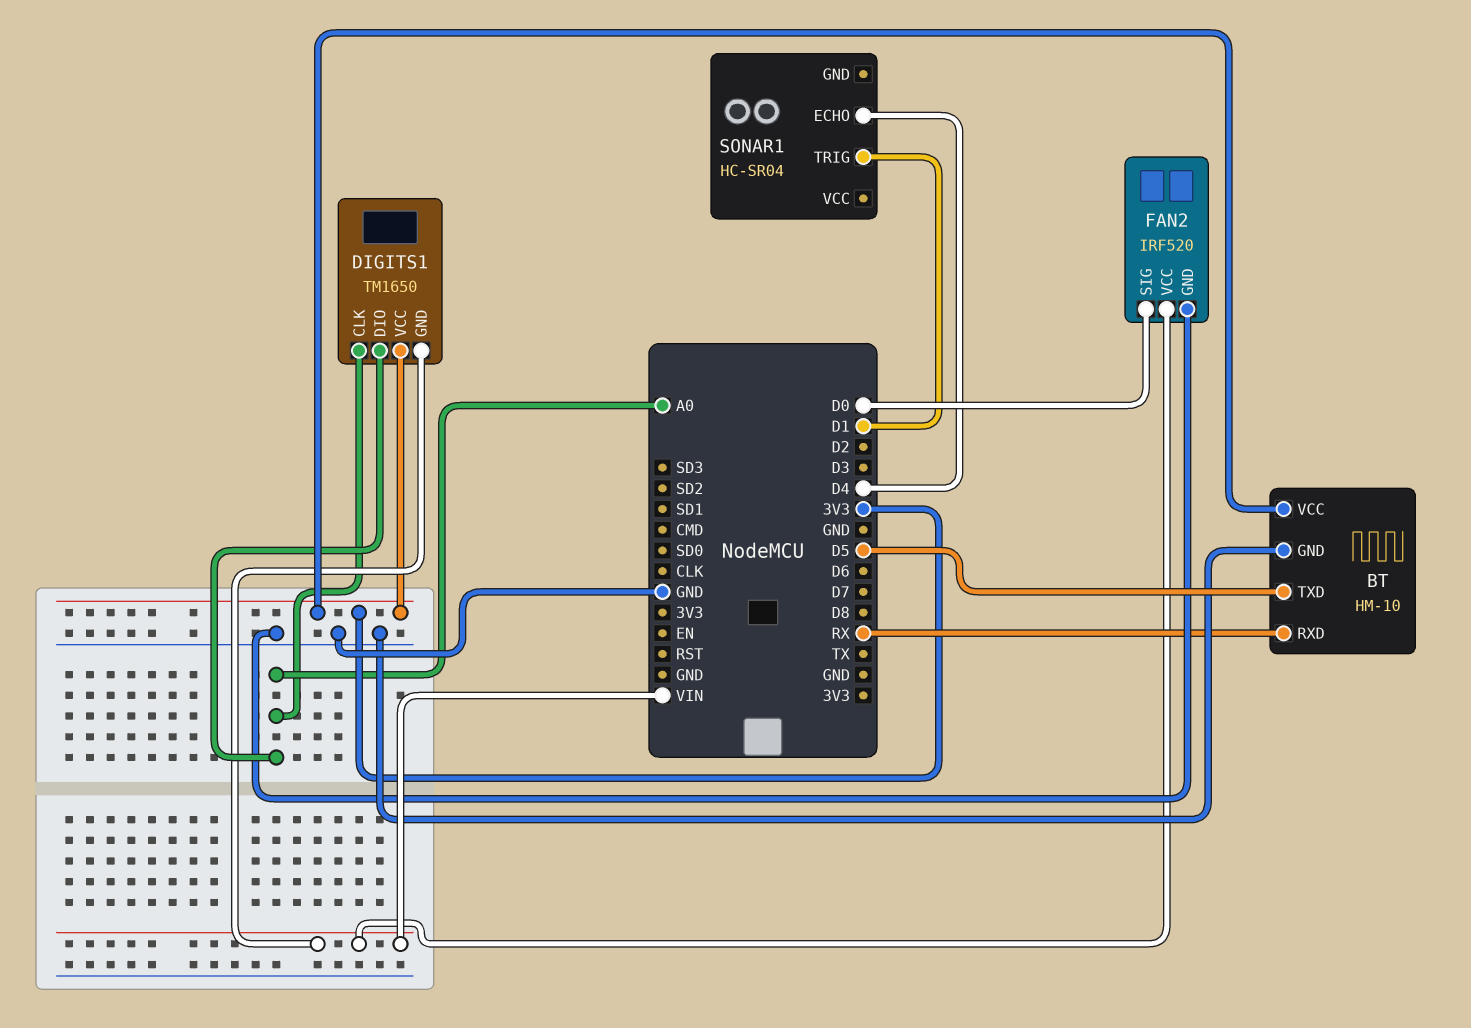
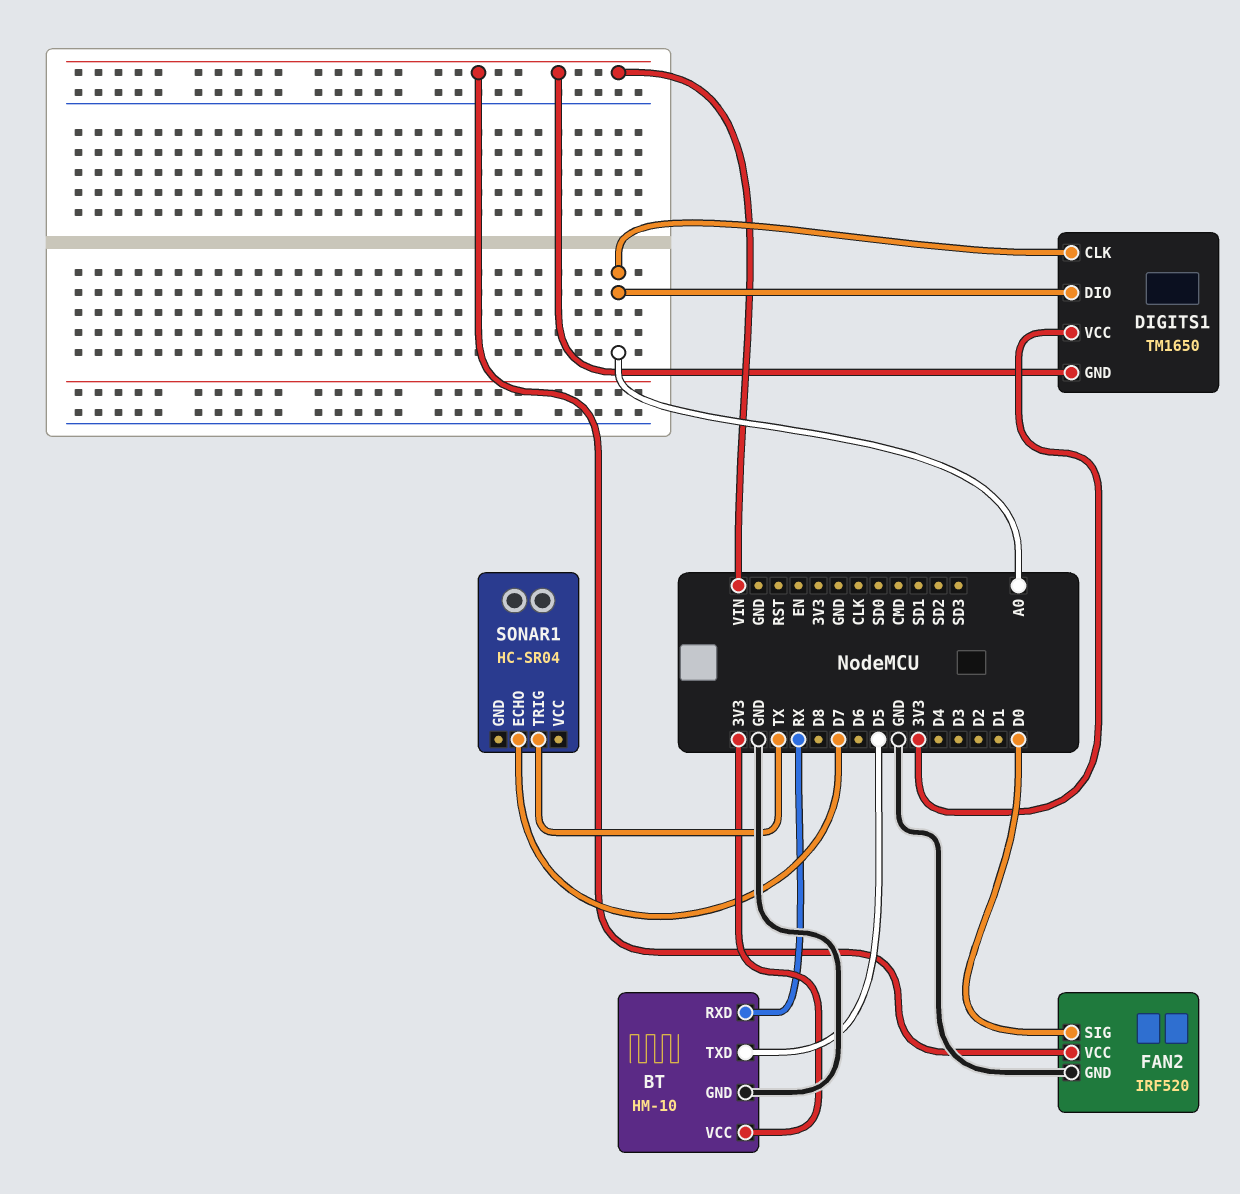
SONAR1 pin ECHO: D4 -> D7
SONAR1 pin TRIG: D1 -> TX

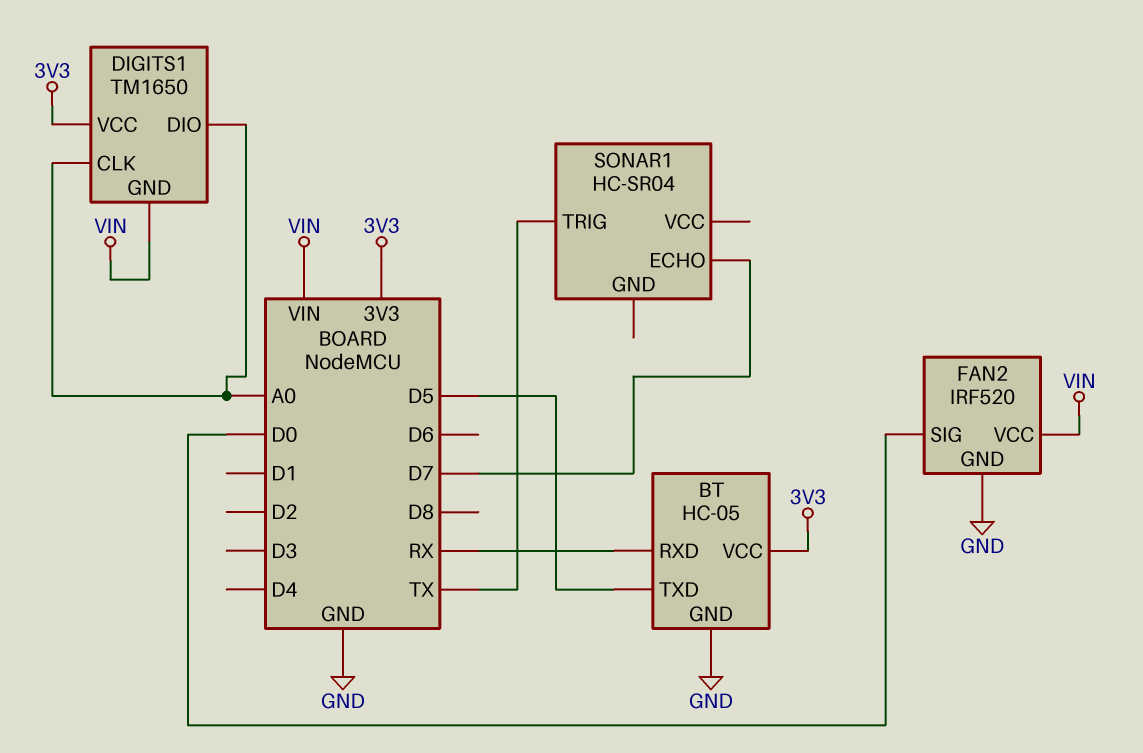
BT: HM-10 -> HC-05

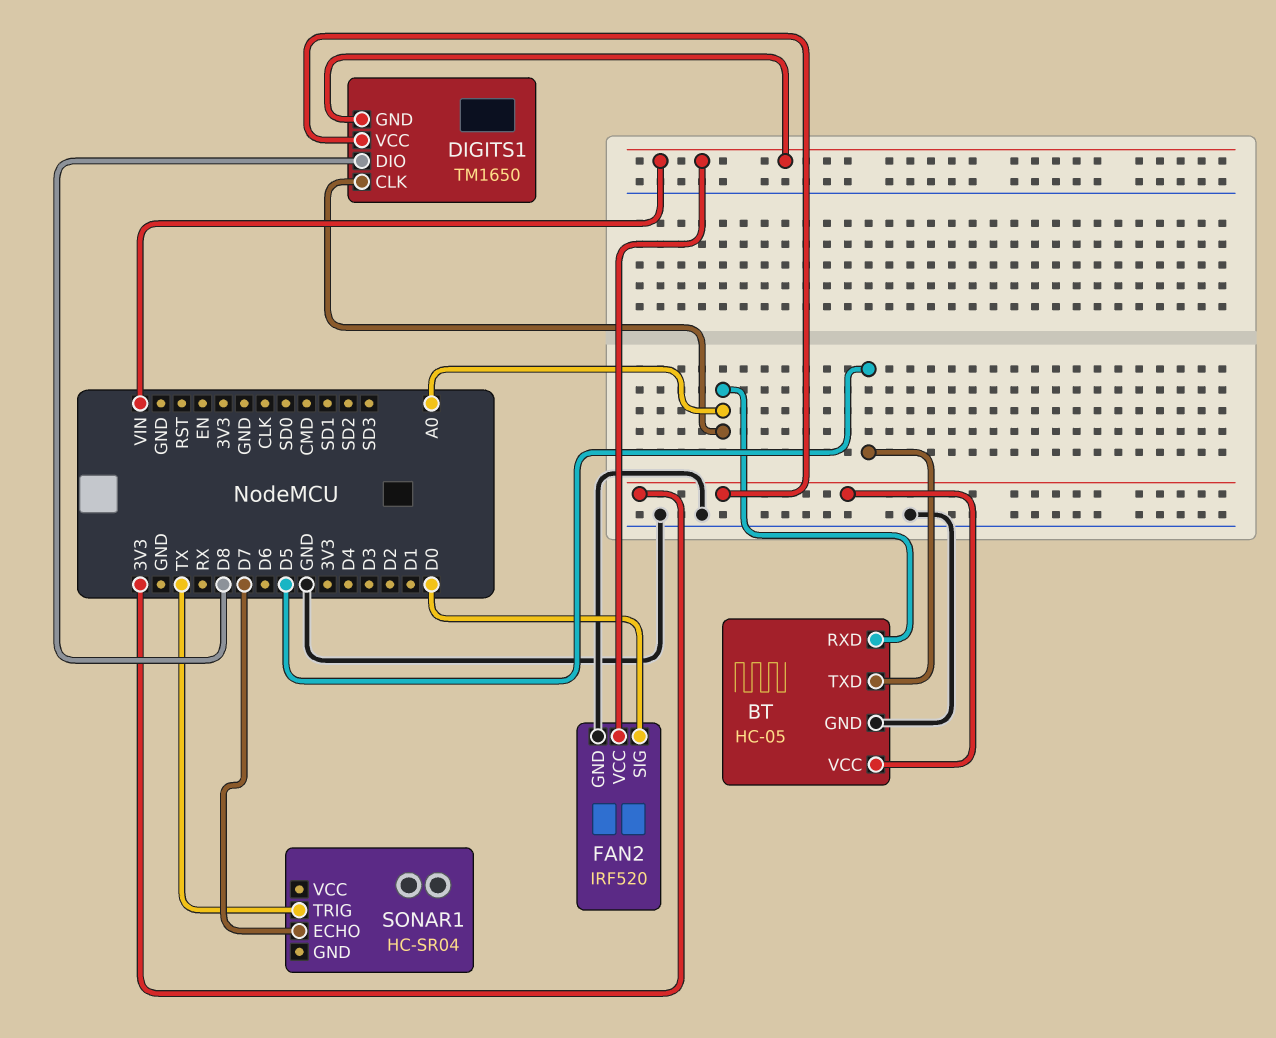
BT pin RXD: RX -> A0
DIGITS1 pin DIO: A0 -> D8

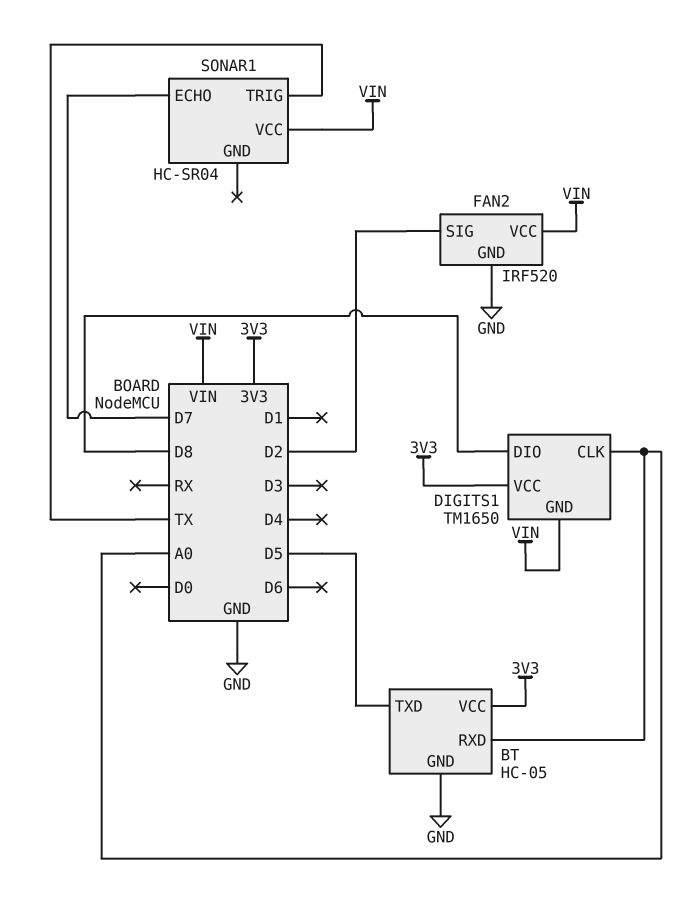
FAN2 pin SIG: D0 -> D2
SONAR1 pin VCC: none -> VIN

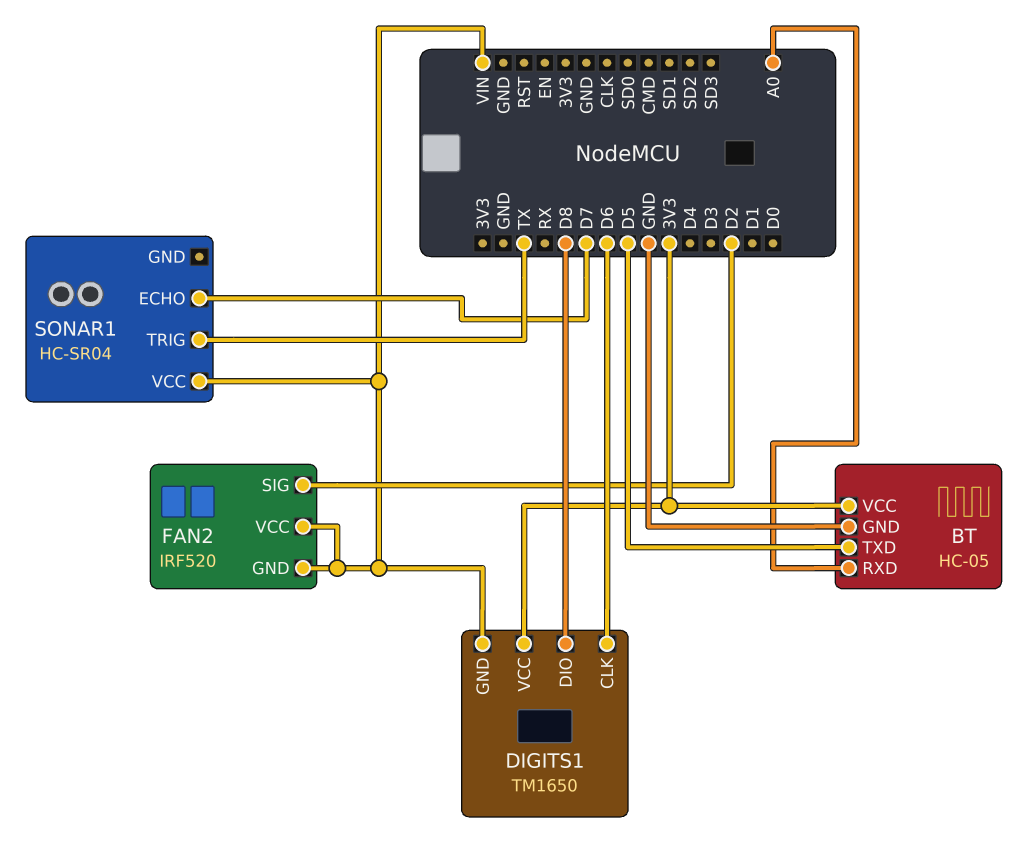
DIGITS1 pin CLK: A0 -> D6
FAN2 pin GND: GND -> VIN

